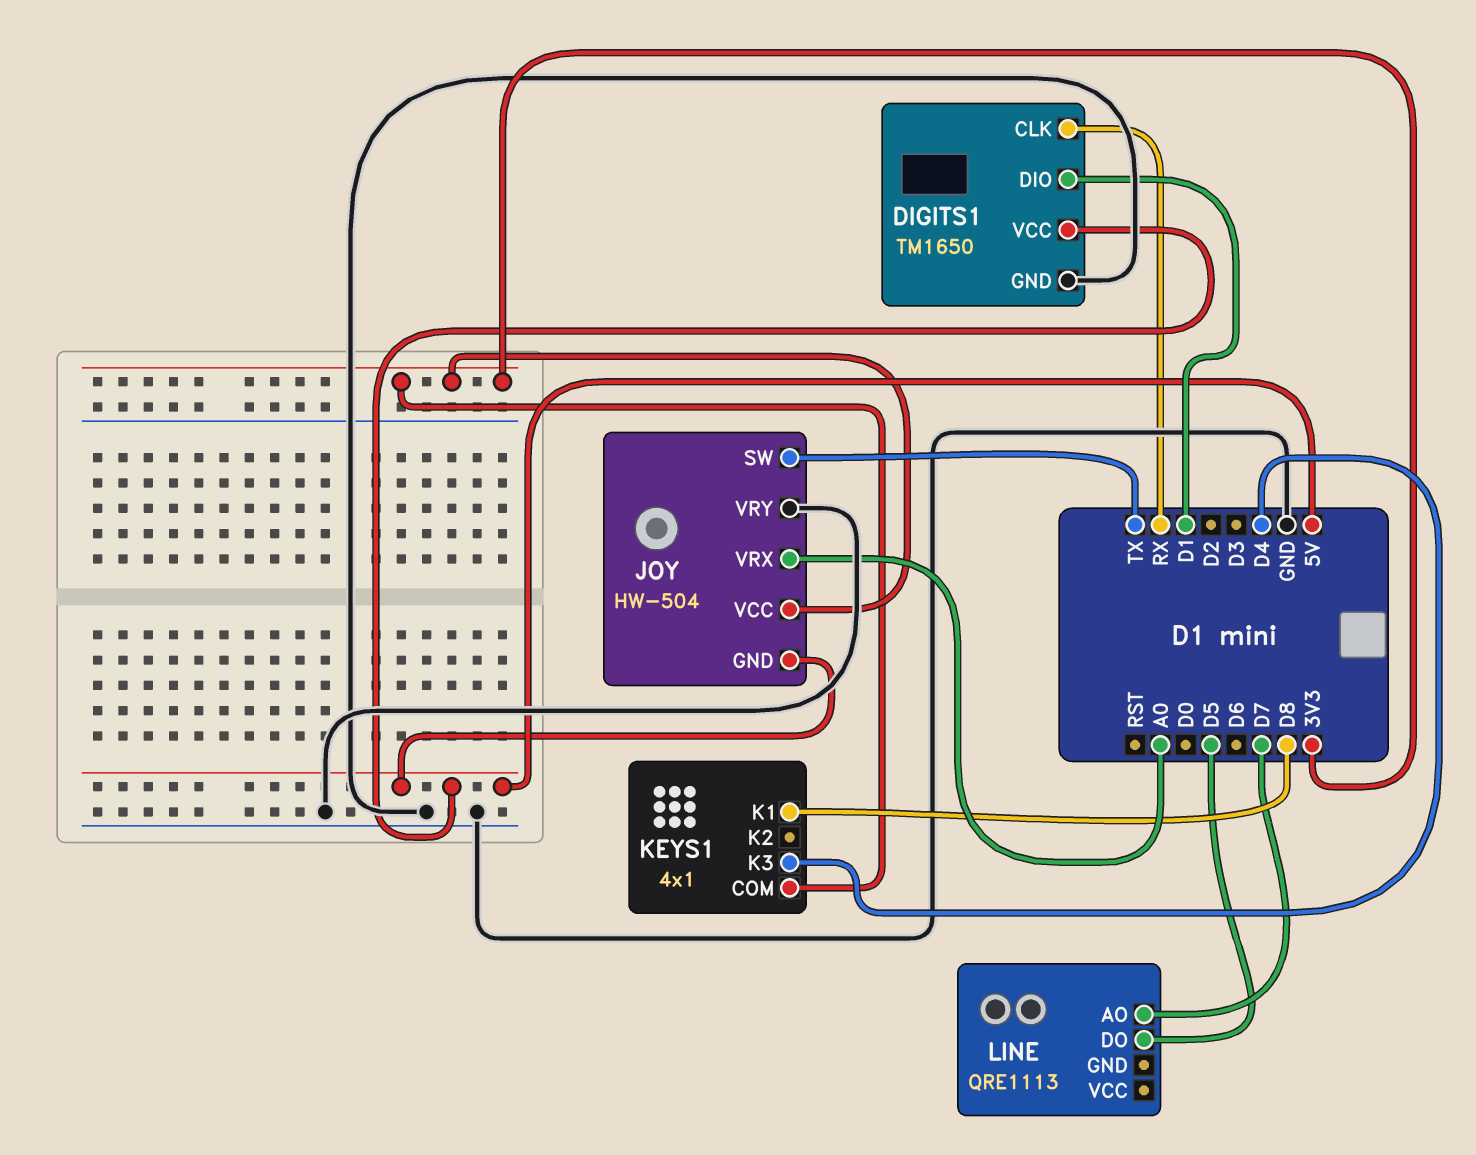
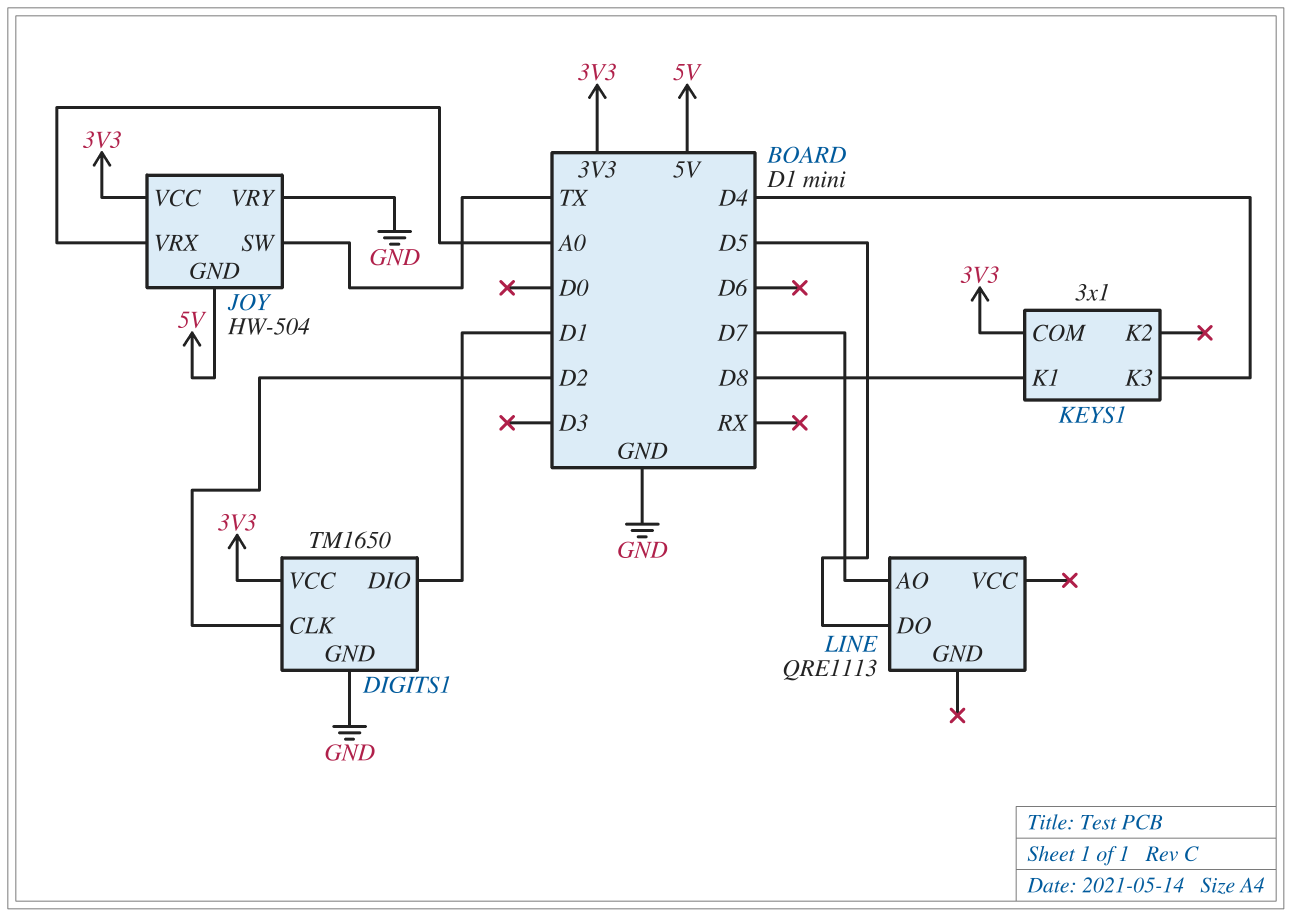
DIGITS1 pin CLK: RX -> D2
DIGITS1 pin VCC: 5V -> 3V3
KEYS1: 4x1 -> 3x1

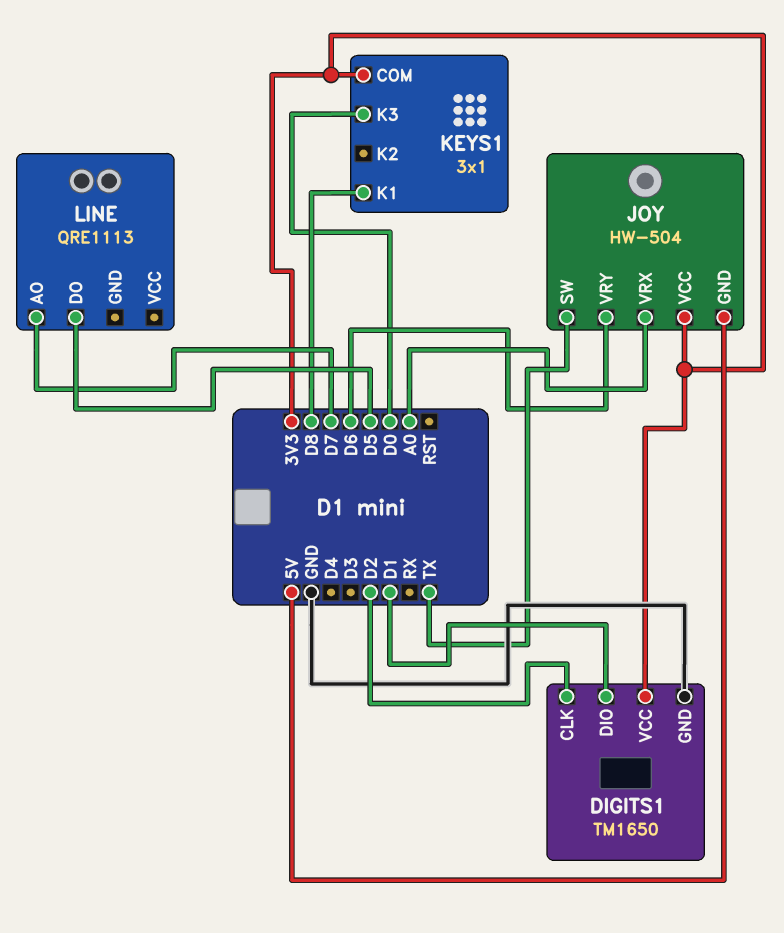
JOY pin VRY: GND -> D6
KEYS1 pin K3: D4 -> D0

